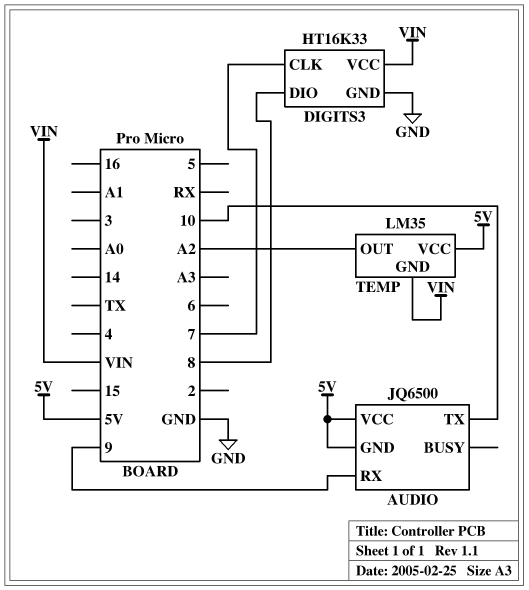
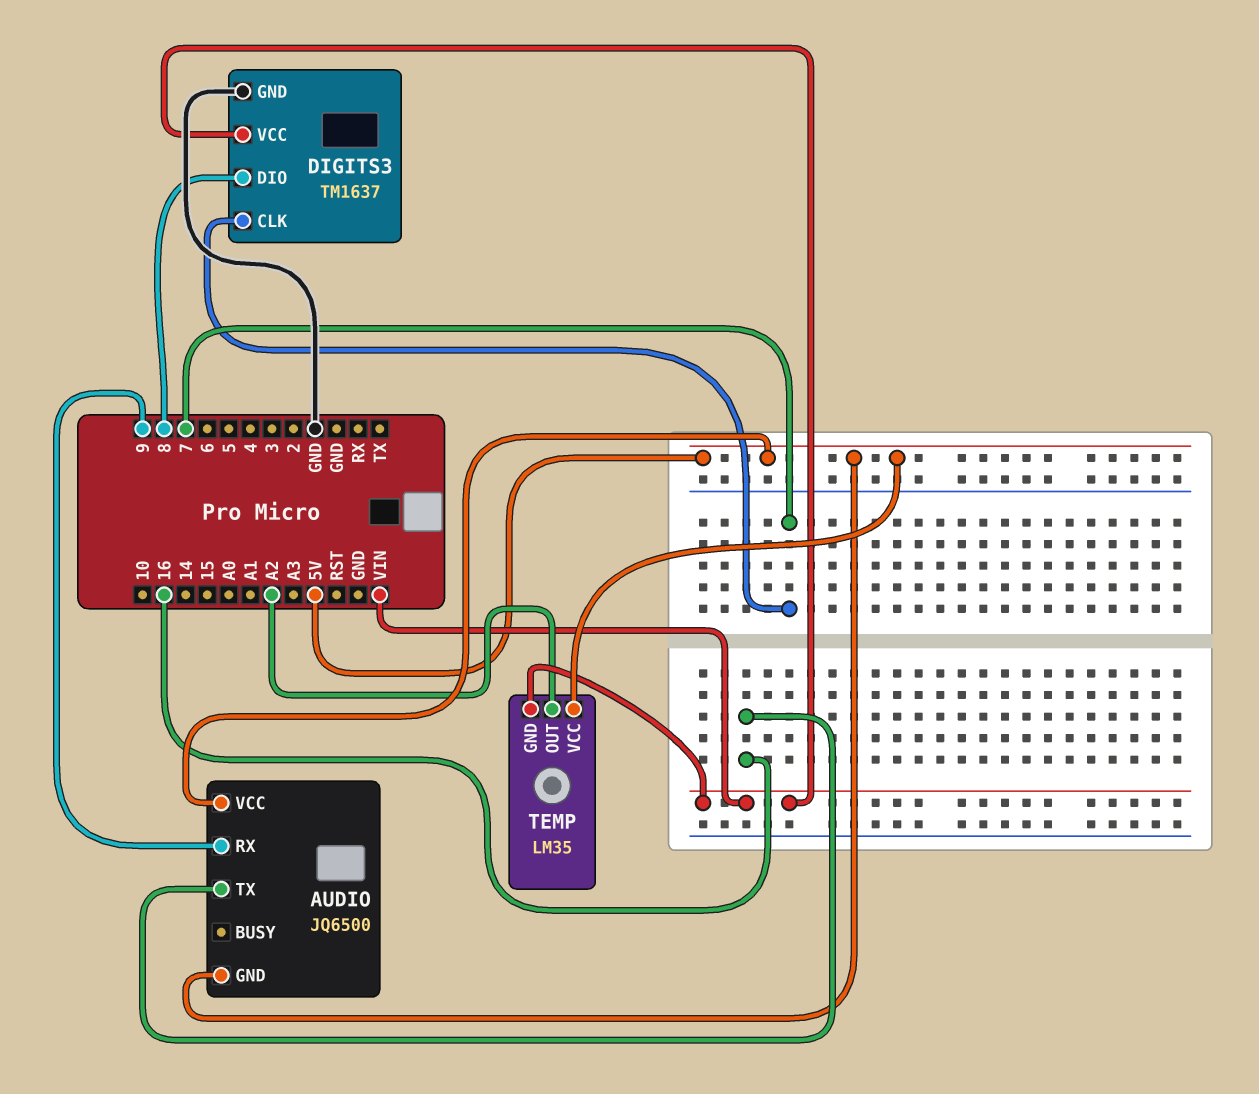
AUDIO pin TX: 10 -> 16
DIGITS3: HT16K33 -> TM1637

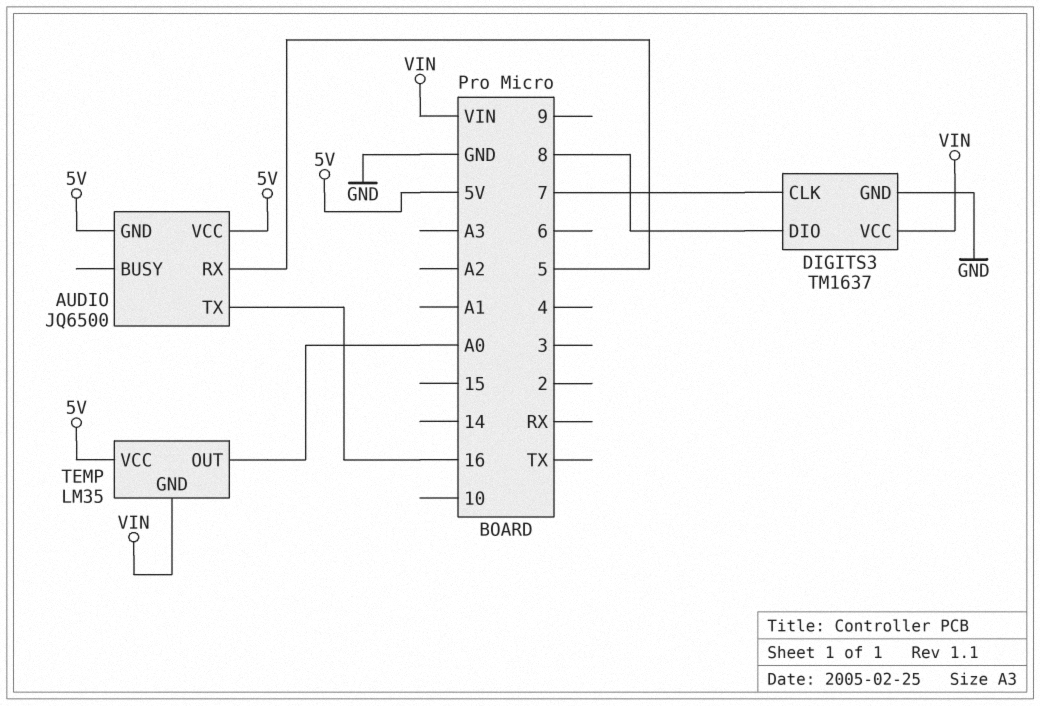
AUDIO pin RX: 9 -> 5
TEMP pin OUT: A2 -> A0

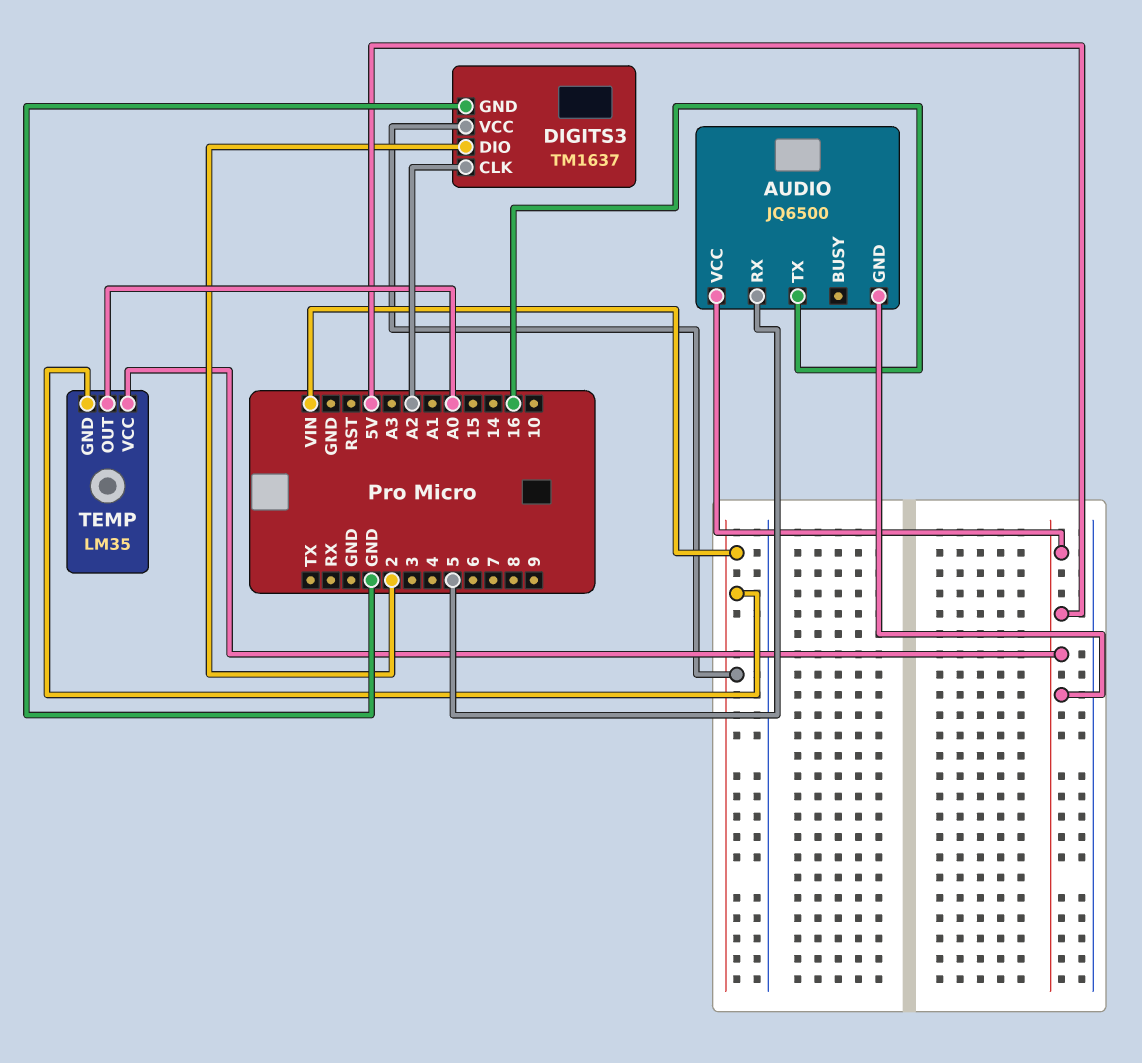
DIGITS3 pin CLK: 7 -> A2
DIGITS3 pin DIO: 8 -> 2

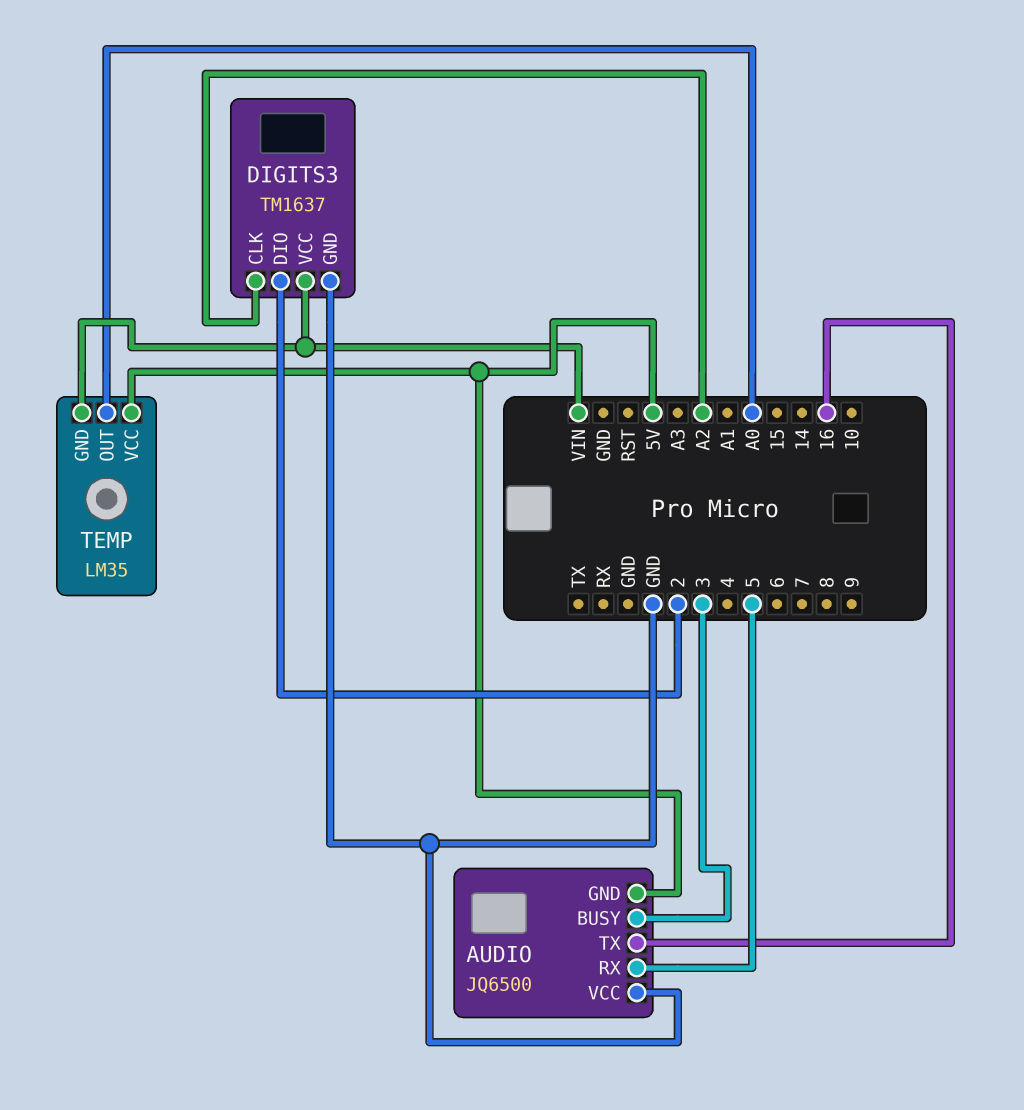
AUDIO pin BUSY: none -> 3
AUDIO pin VCC: 5V -> GND

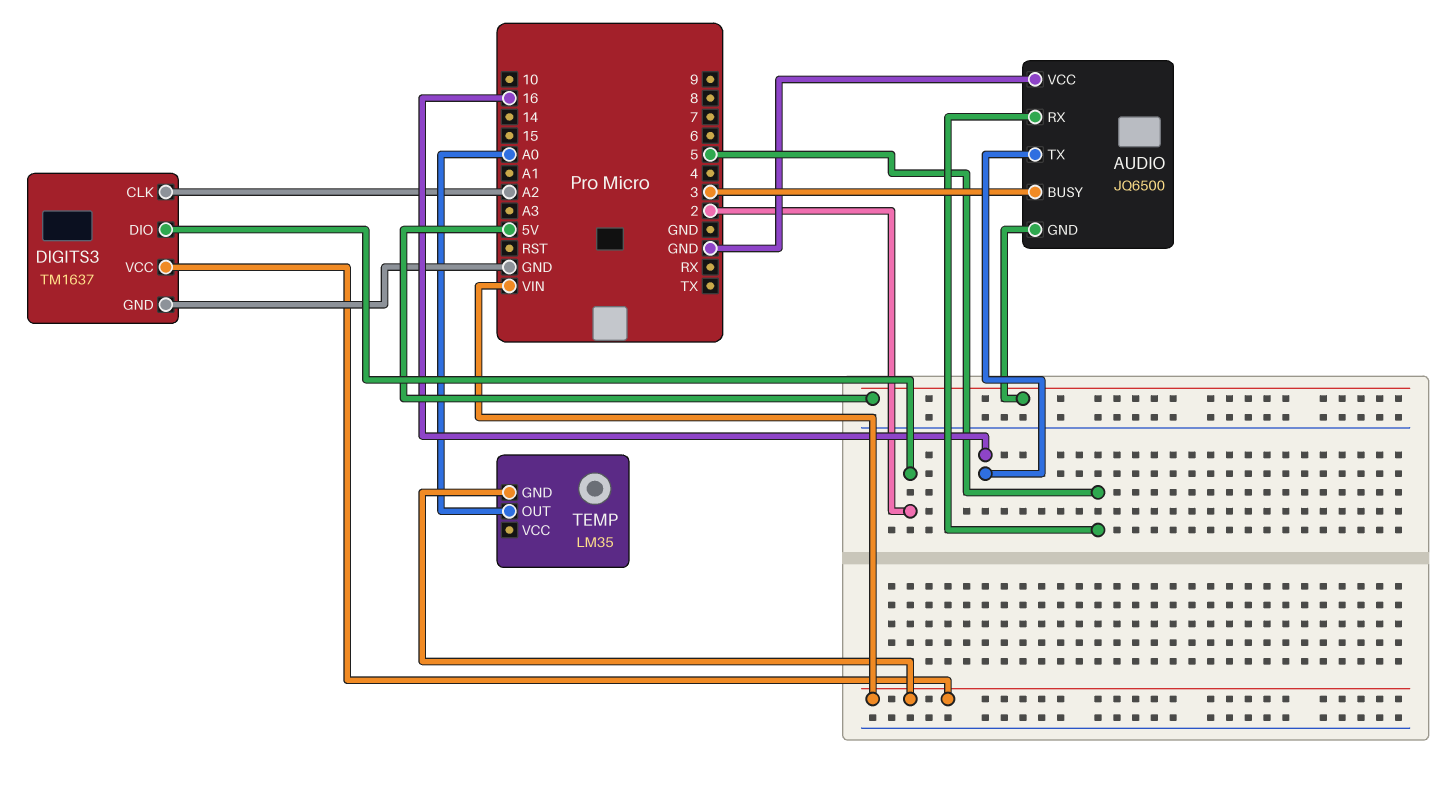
TEMP pin VCC: 5V -> none

